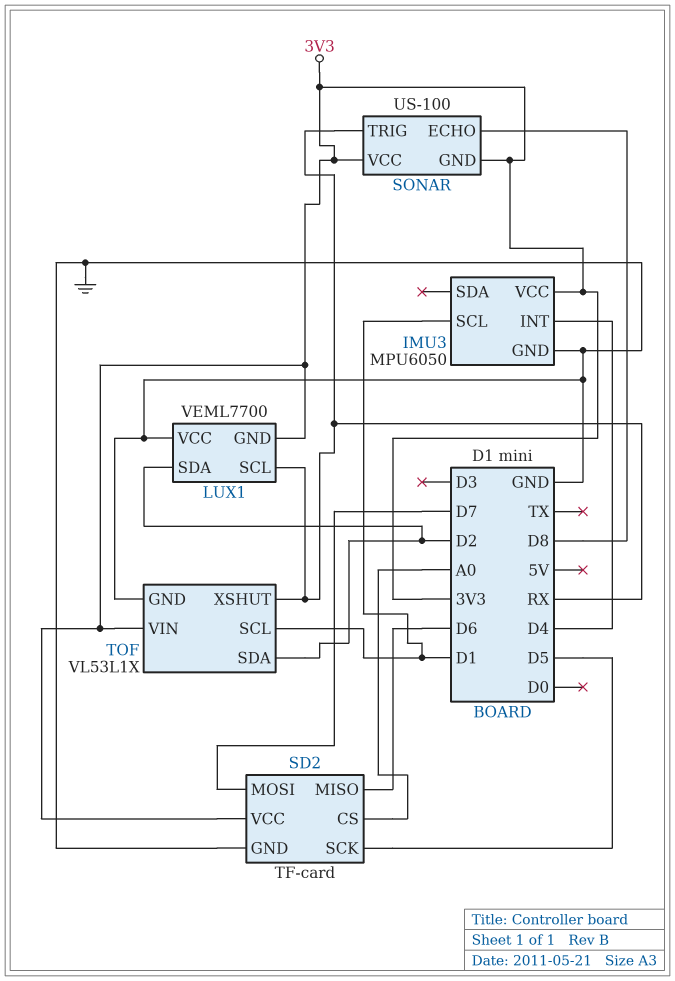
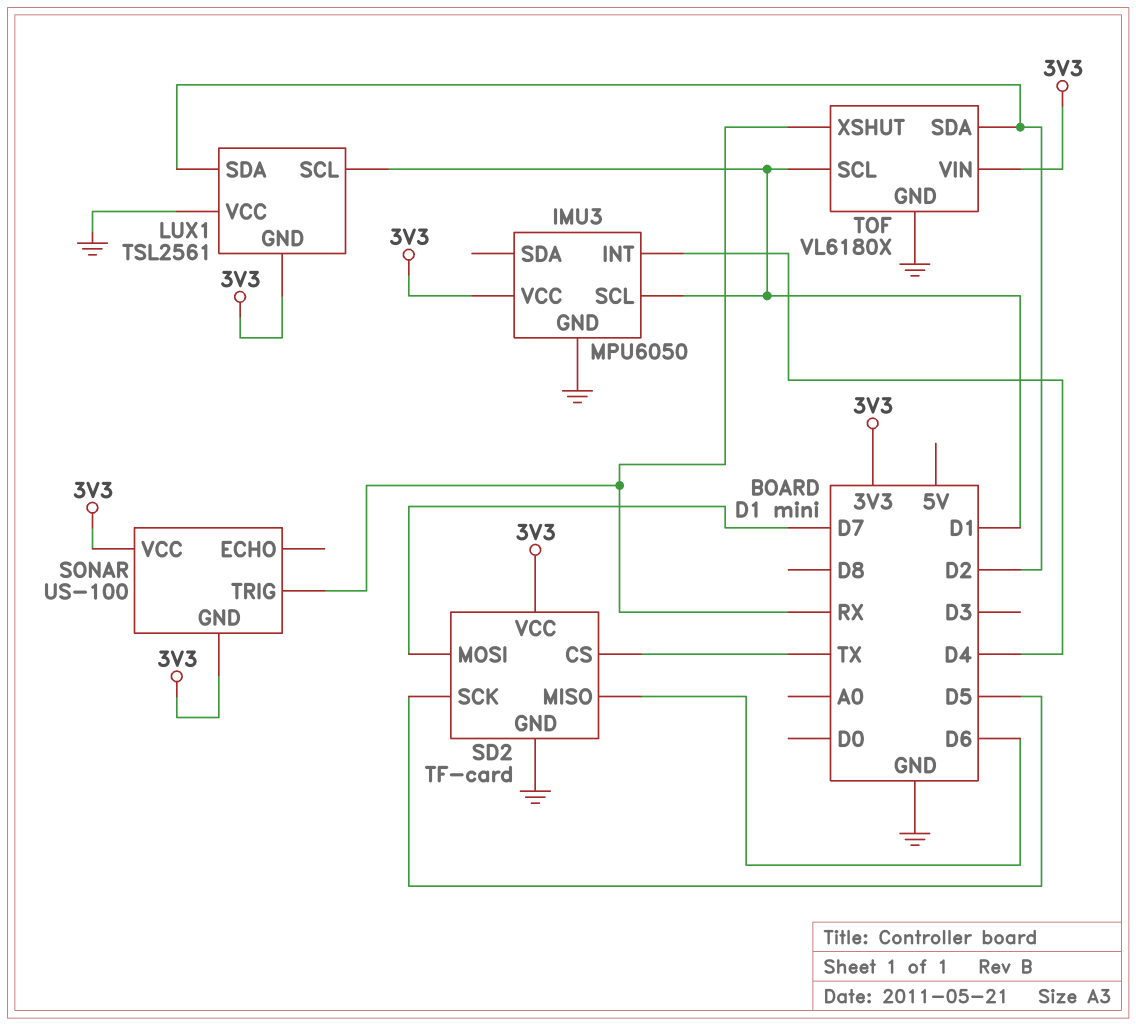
LUX1: VEML7700 -> TSL2561
LUX1 pin SCL: RX -> D1
SD2 pin CS: A0 -> TX
SONAR pin ECHO: D8 -> none
TOF: VL53L1X -> VL6180X

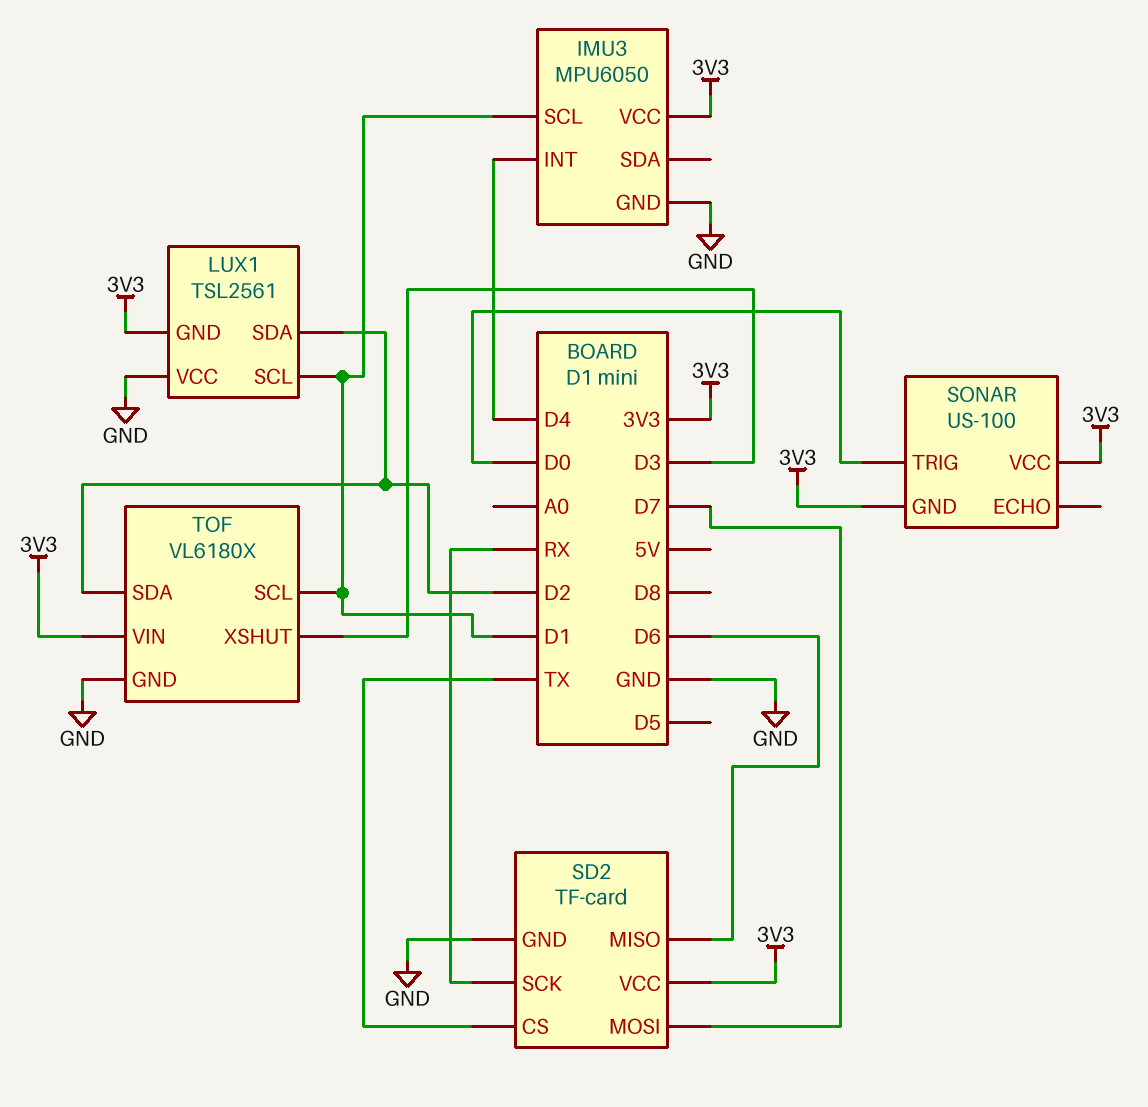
SD2 pin SCK: D5 -> RX
SONAR pin TRIG: RX -> D0
TOF pin XSHUT: RX -> D3

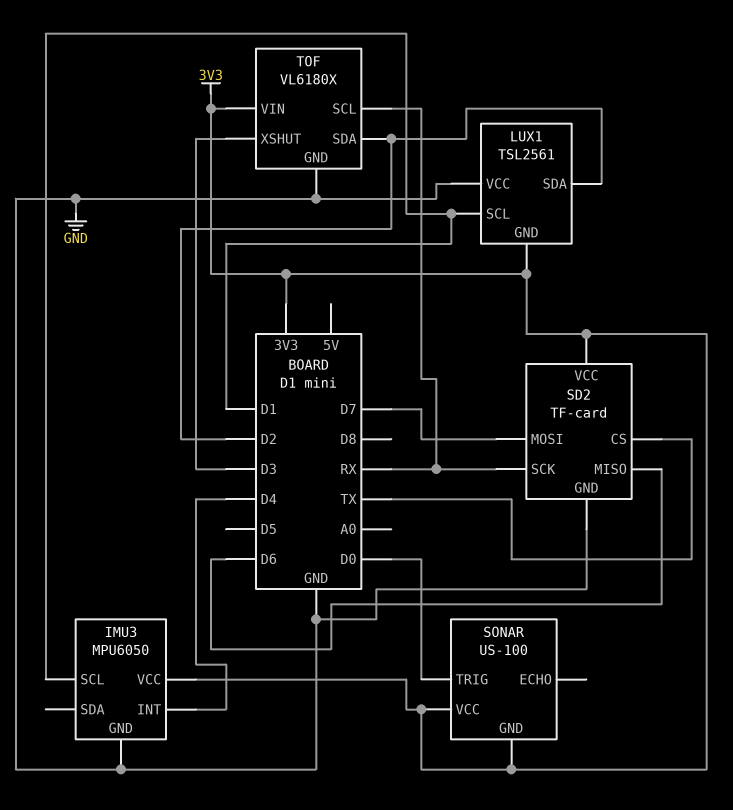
TOF pin SCL: D1 -> RX

